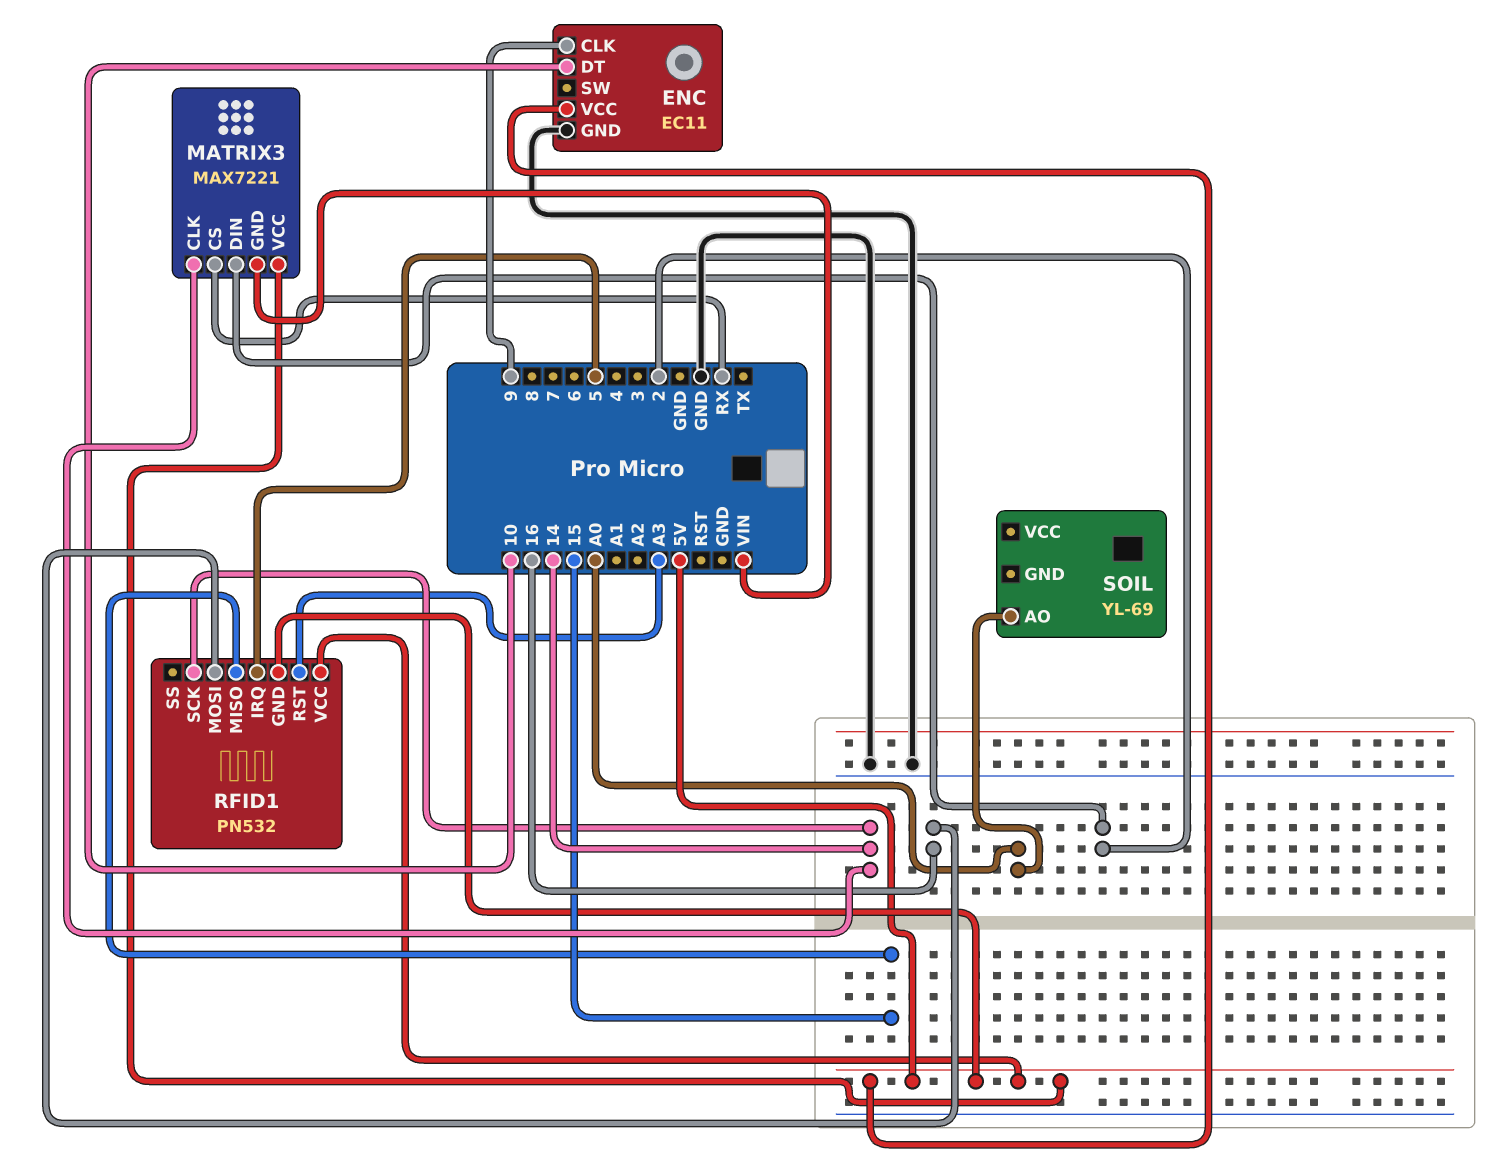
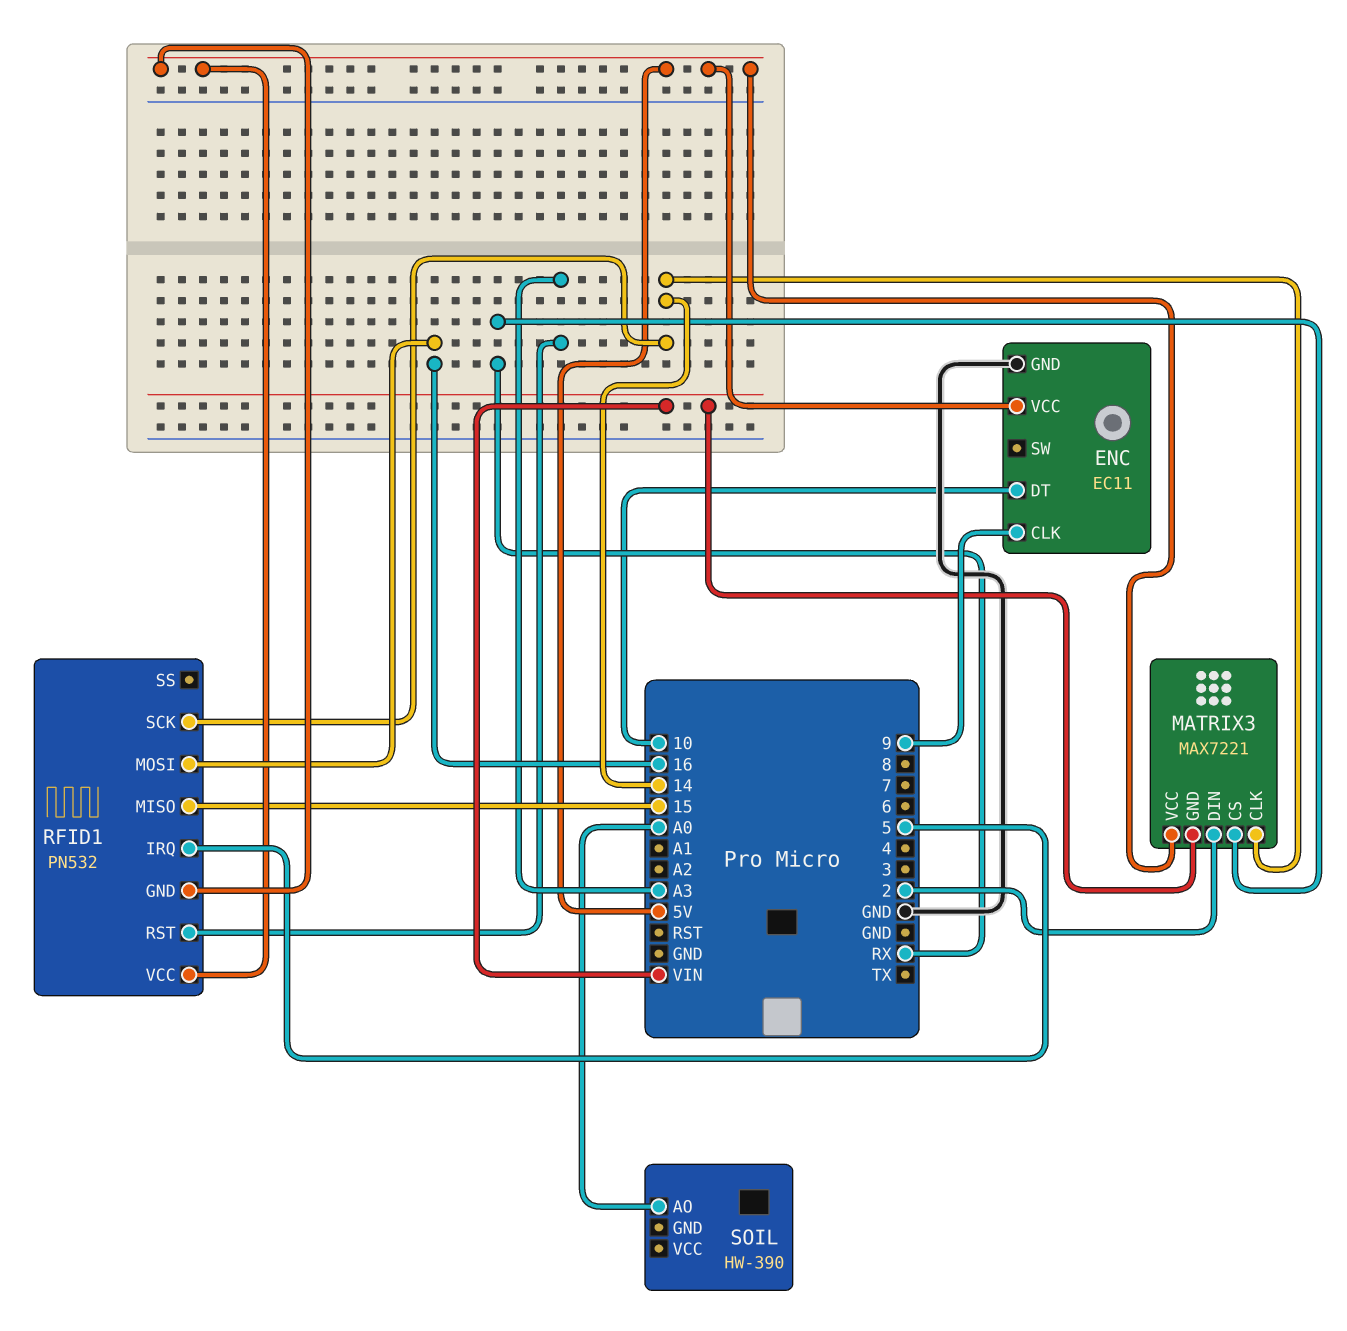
SOIL: YL-69 -> HW-390

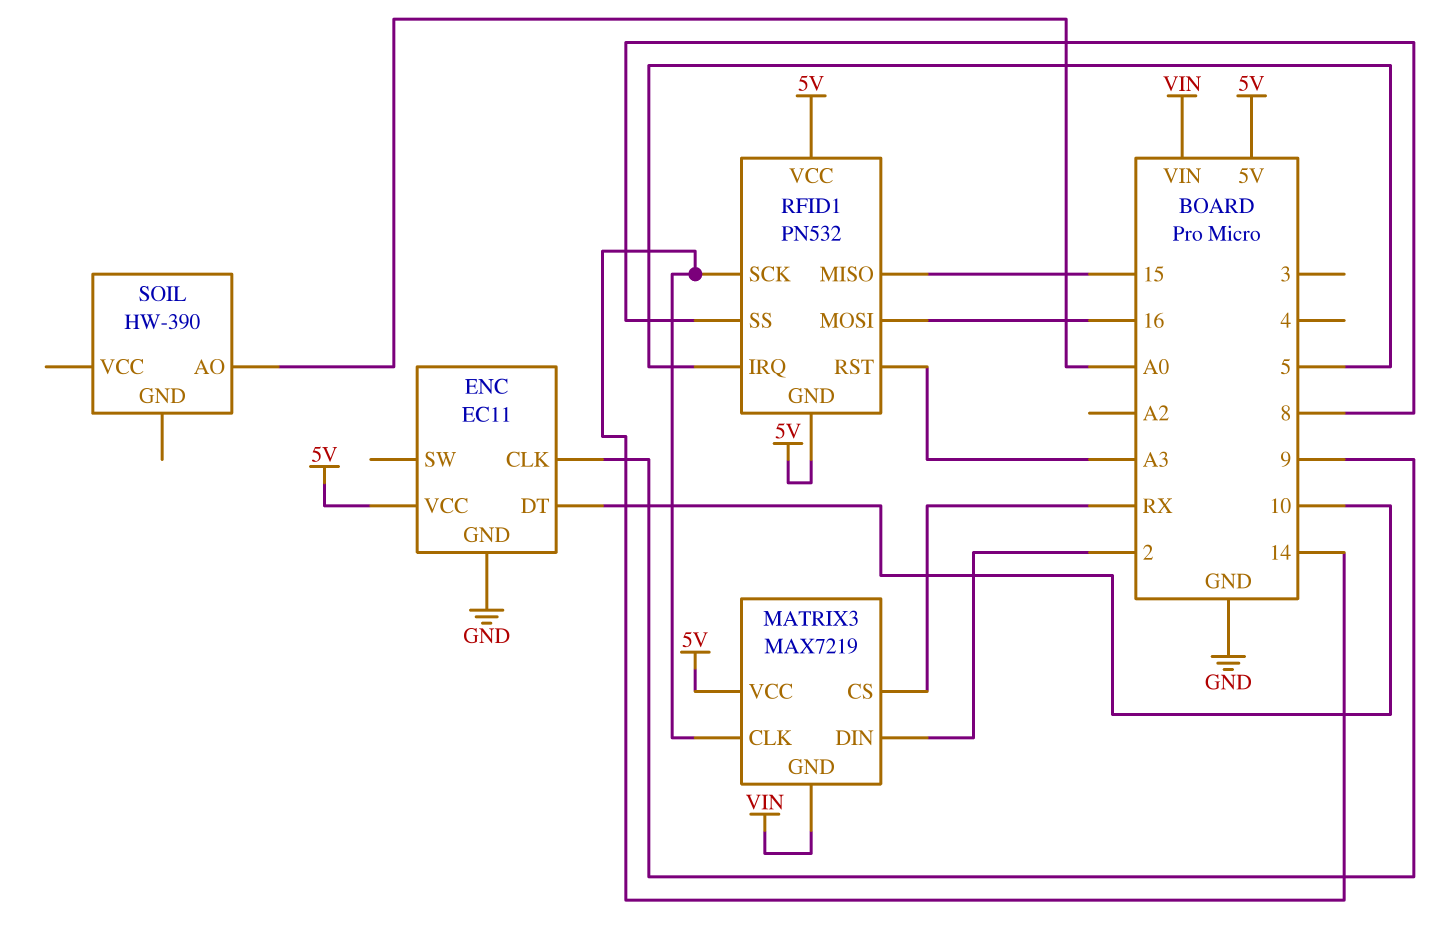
MATRIX3: MAX7221 -> MAX7219
RFID1 pin SS: none -> 8

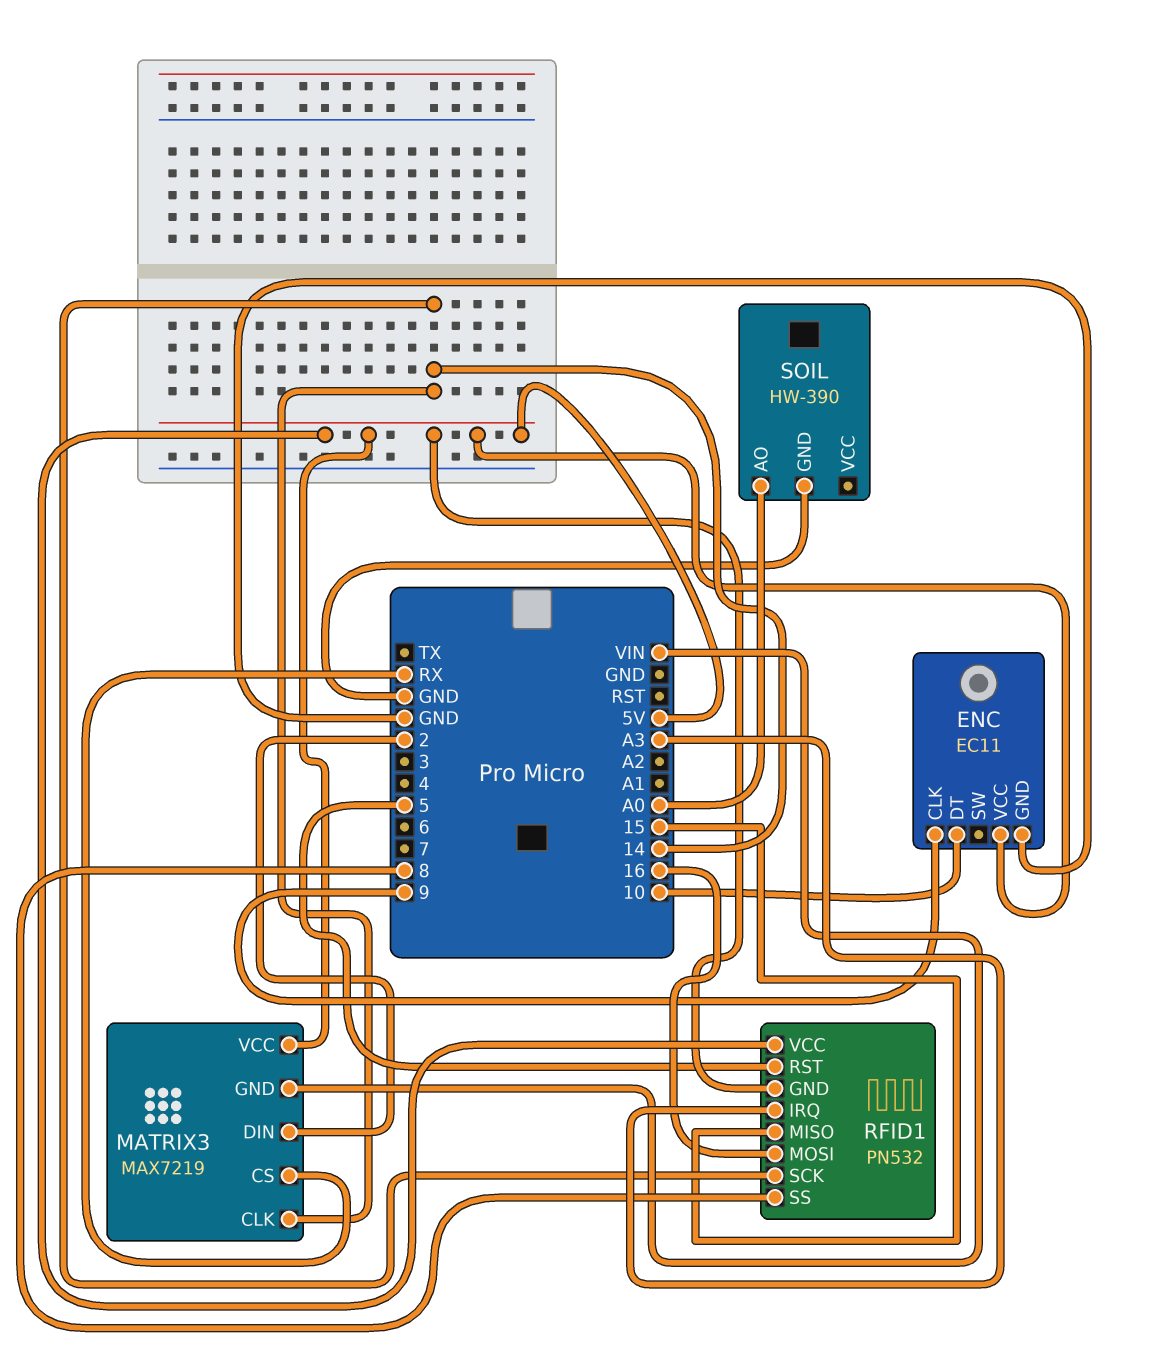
RFID1 pin IRQ: 5 -> A3
RFID1 pin RST: A3 -> 5
SOIL pin GND: none -> GND

